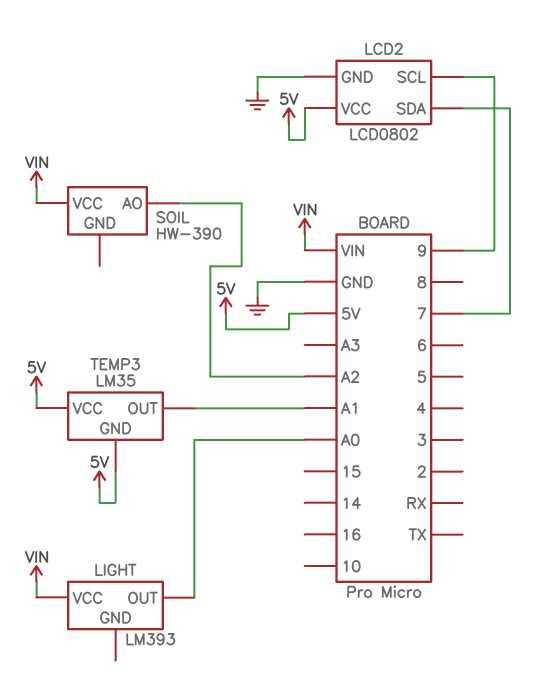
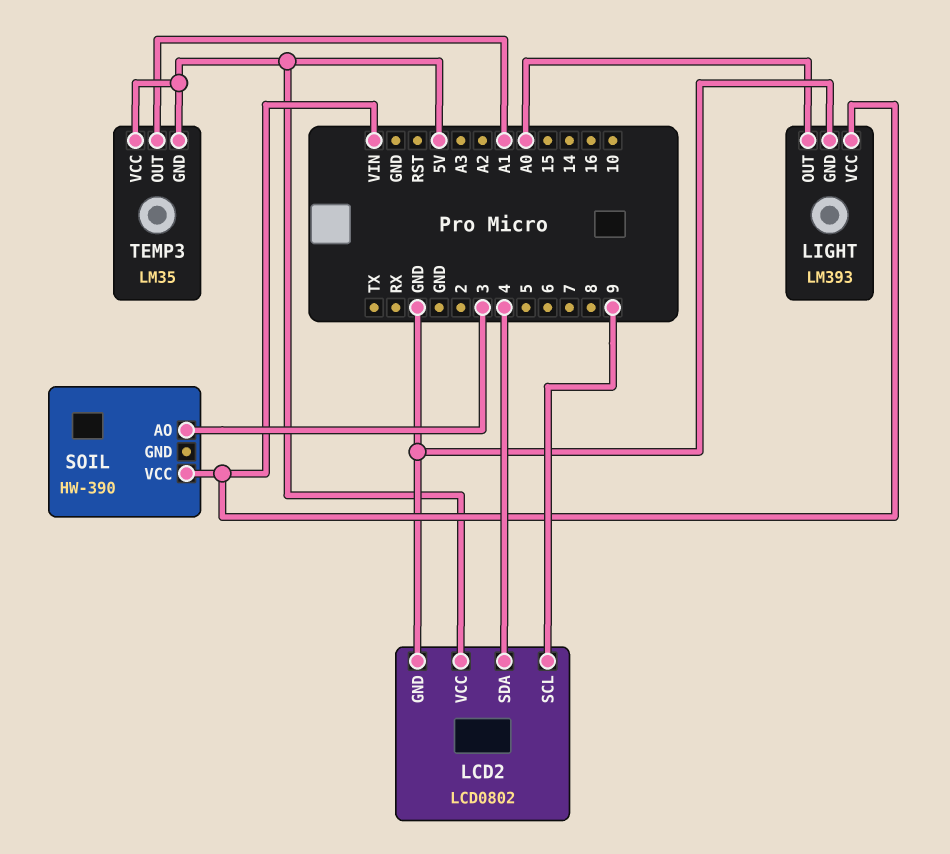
LCD2 pin SDA: 7 -> 4
LIGHT pin GND: none -> GND
SOIL pin AO: A2 -> 3

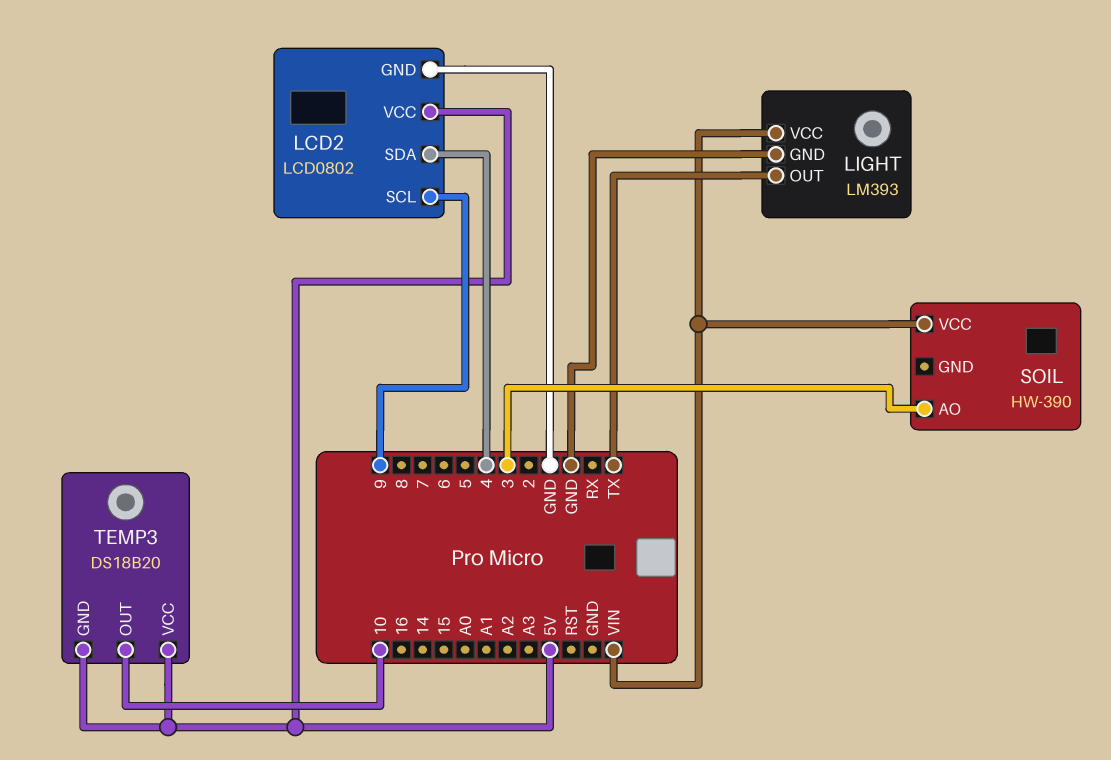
LIGHT pin OUT: A0 -> TX
TEMP3: LM35 -> DS18B20
TEMP3 pin OUT: A1 -> 10

